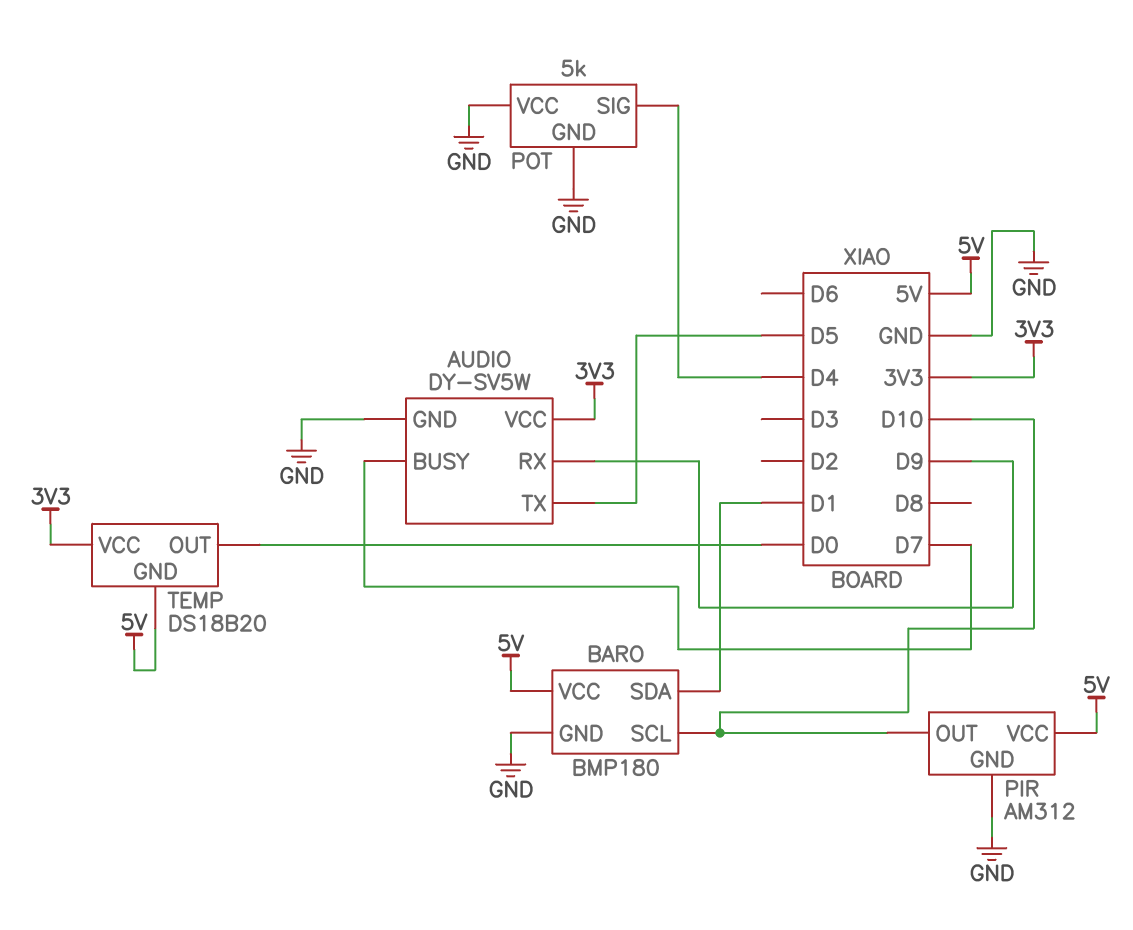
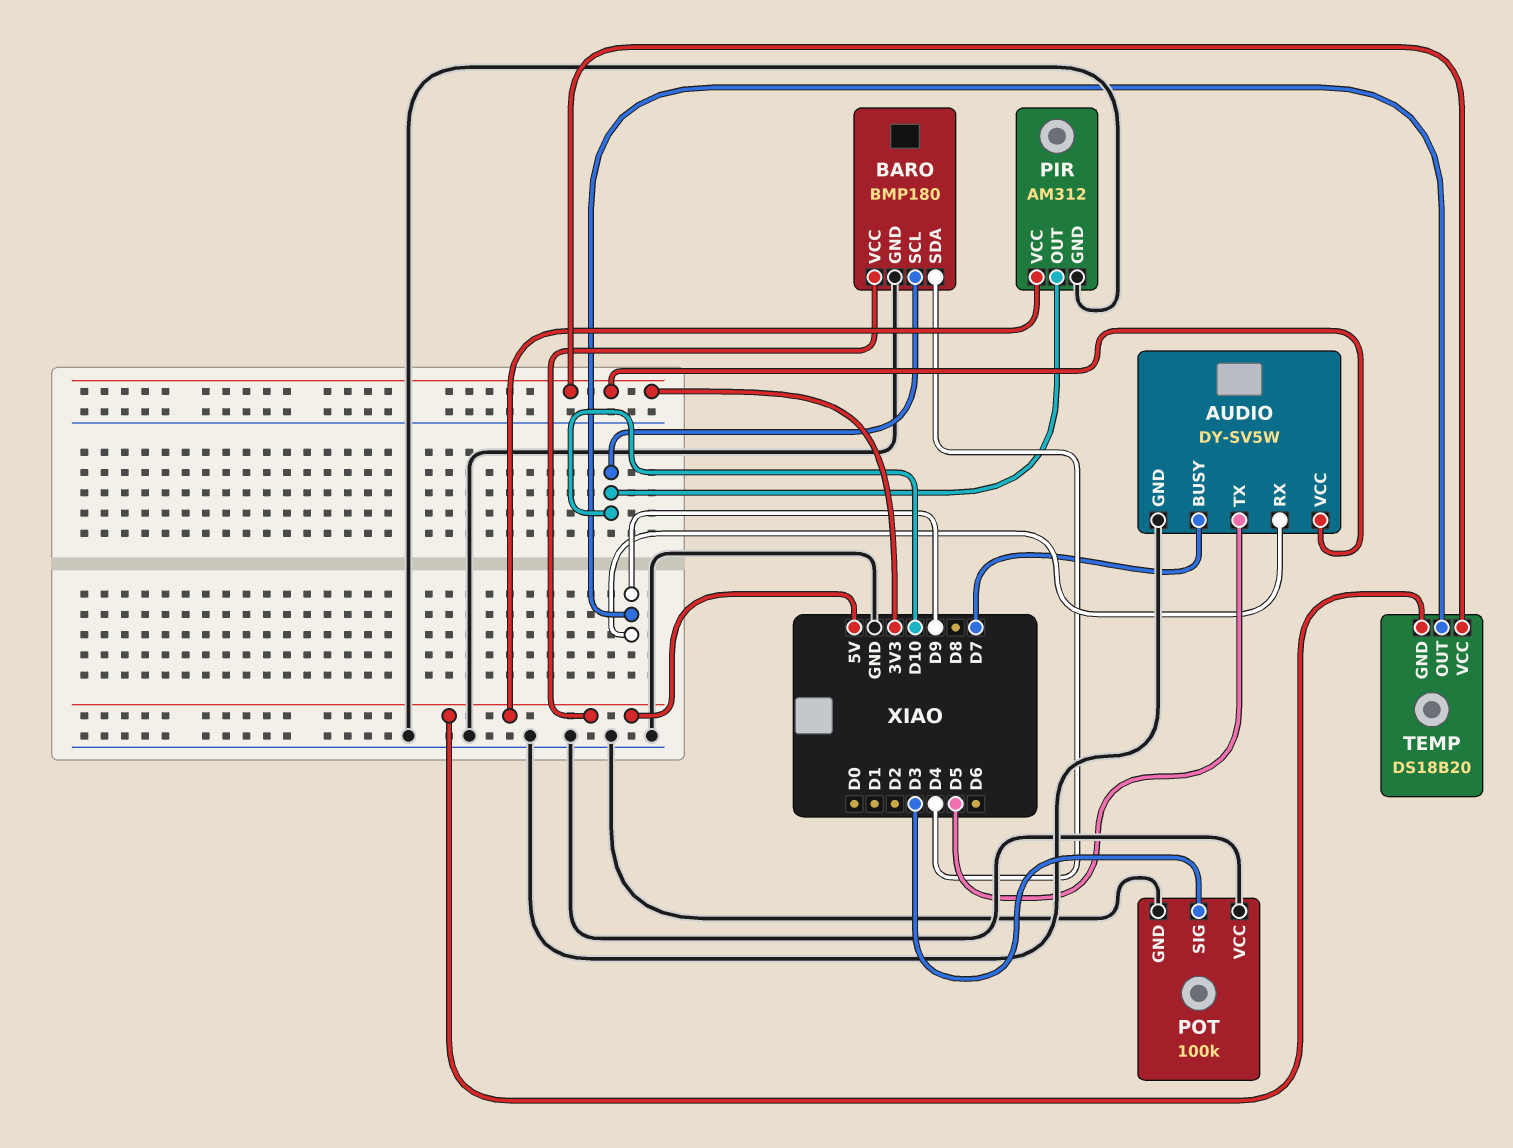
BARO pin SDA: D1 -> D4
POT: 5k -> 100k
POT pin SIG: D4 -> D3
TEMP pin OUT: D0 -> D9

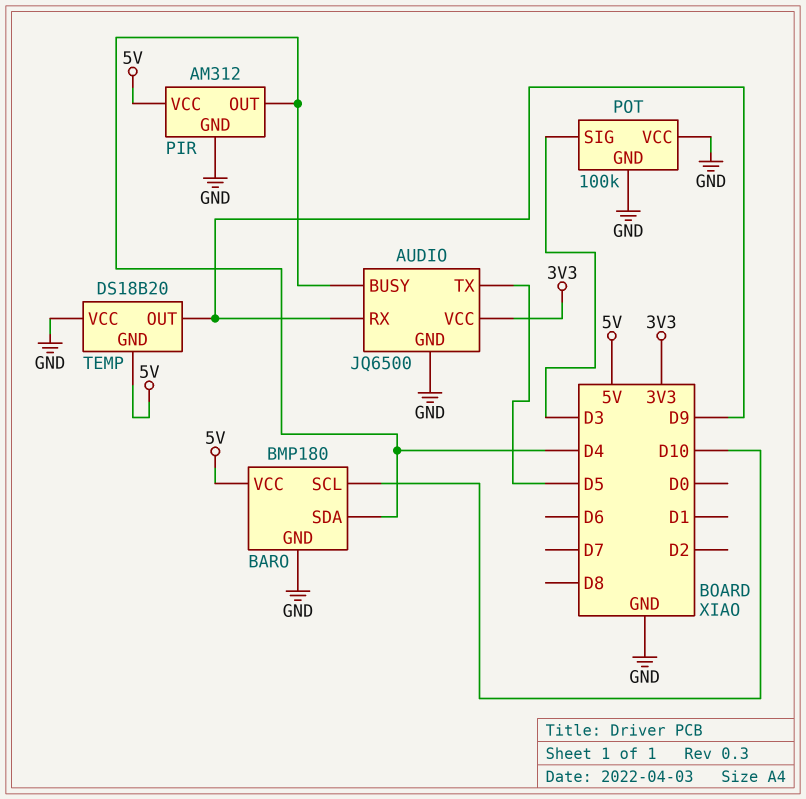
AUDIO: DY-SV5W -> JQ6500
AUDIO pin BUSY: D7 -> D4
PIR pin OUT: D10 -> D4
TEMP pin VCC: 3V3 -> GND

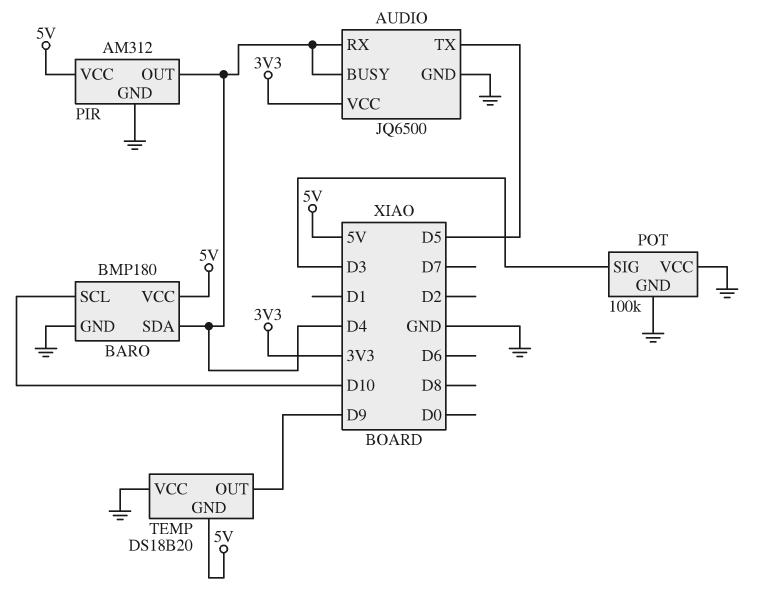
AUDIO pin RX: D9 -> D4

